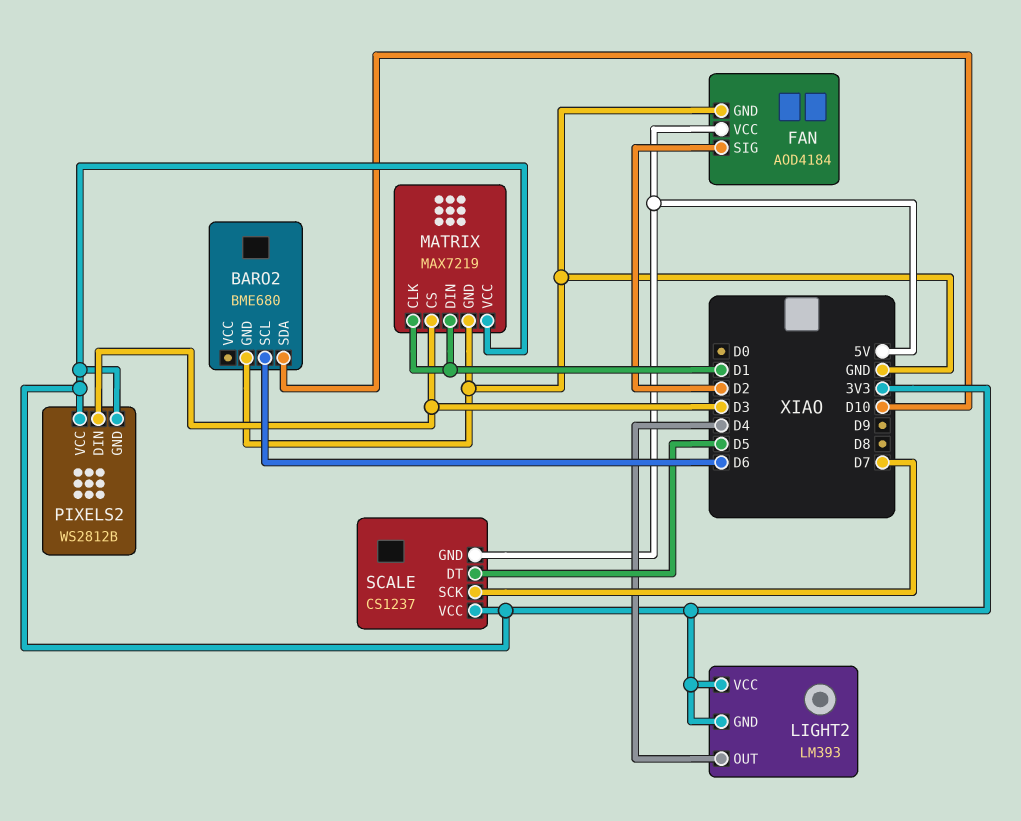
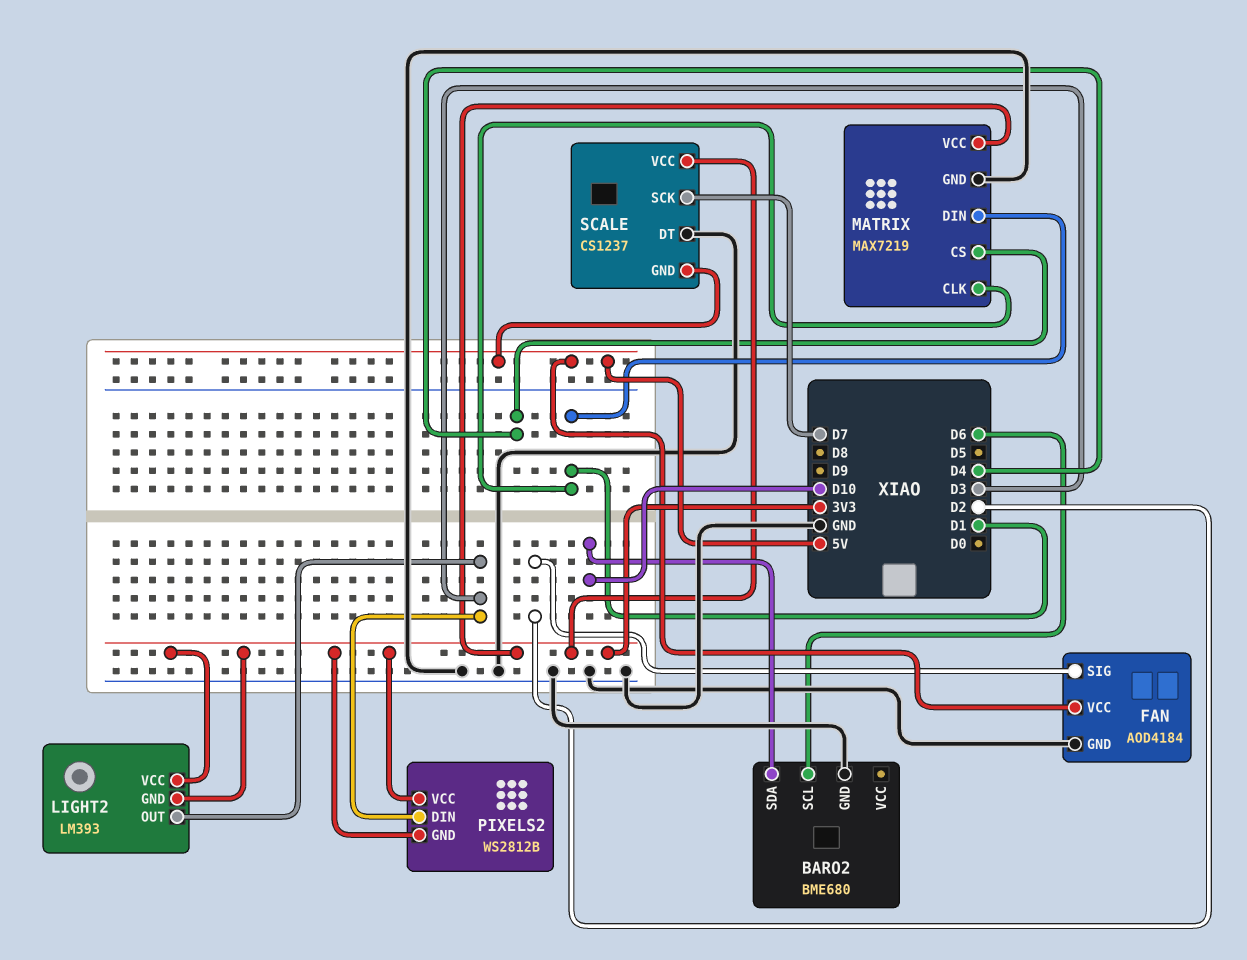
LIGHT2 pin OUT: D4 -> D3
MATRIX pin CS: D3 -> D4
SCALE pin DT: D5 -> GND

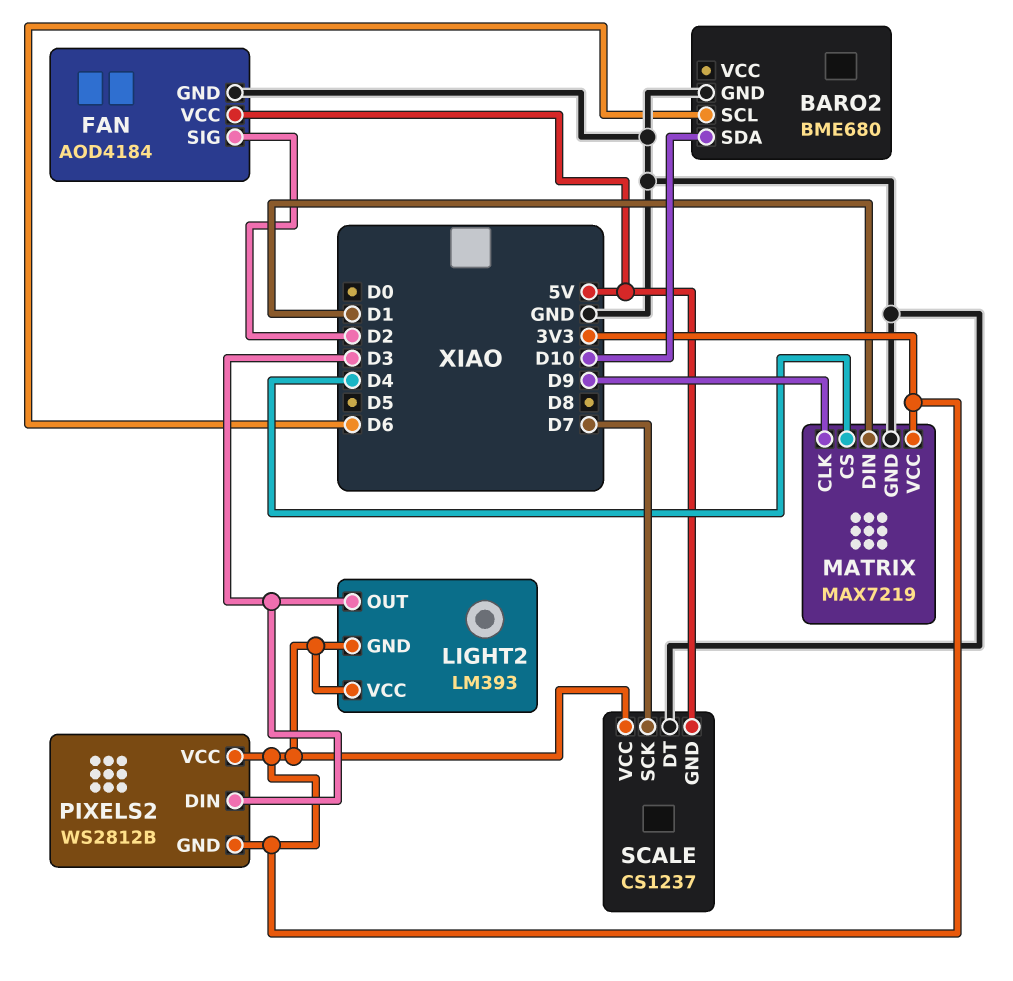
MATRIX pin CLK: D1 -> D9

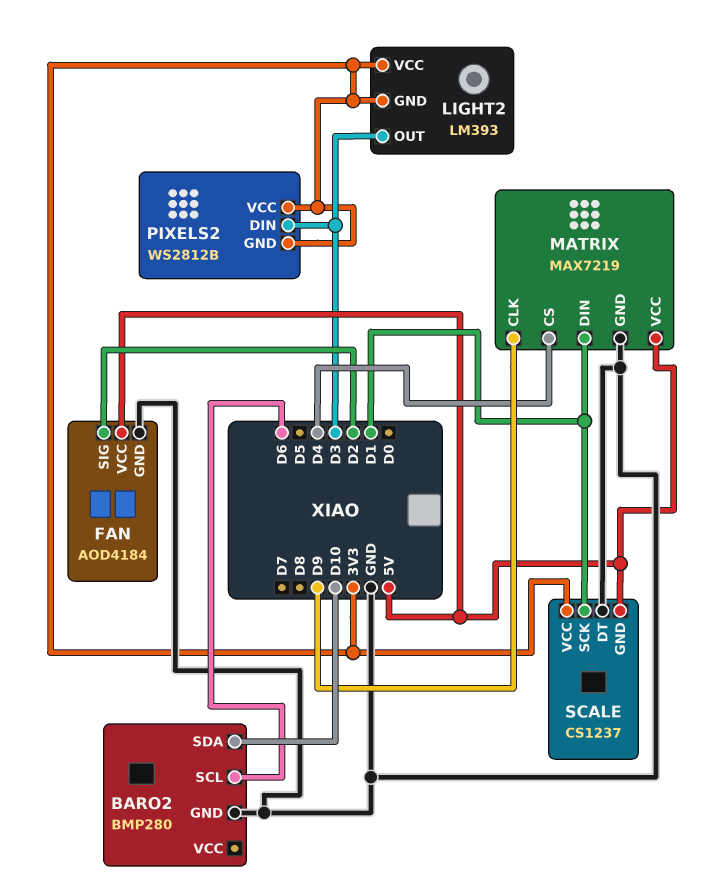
BARO2: BME680 -> BMP280
MATRIX pin VCC: 3V3 -> 5V
SCALE pin SCK: D7 -> D1

